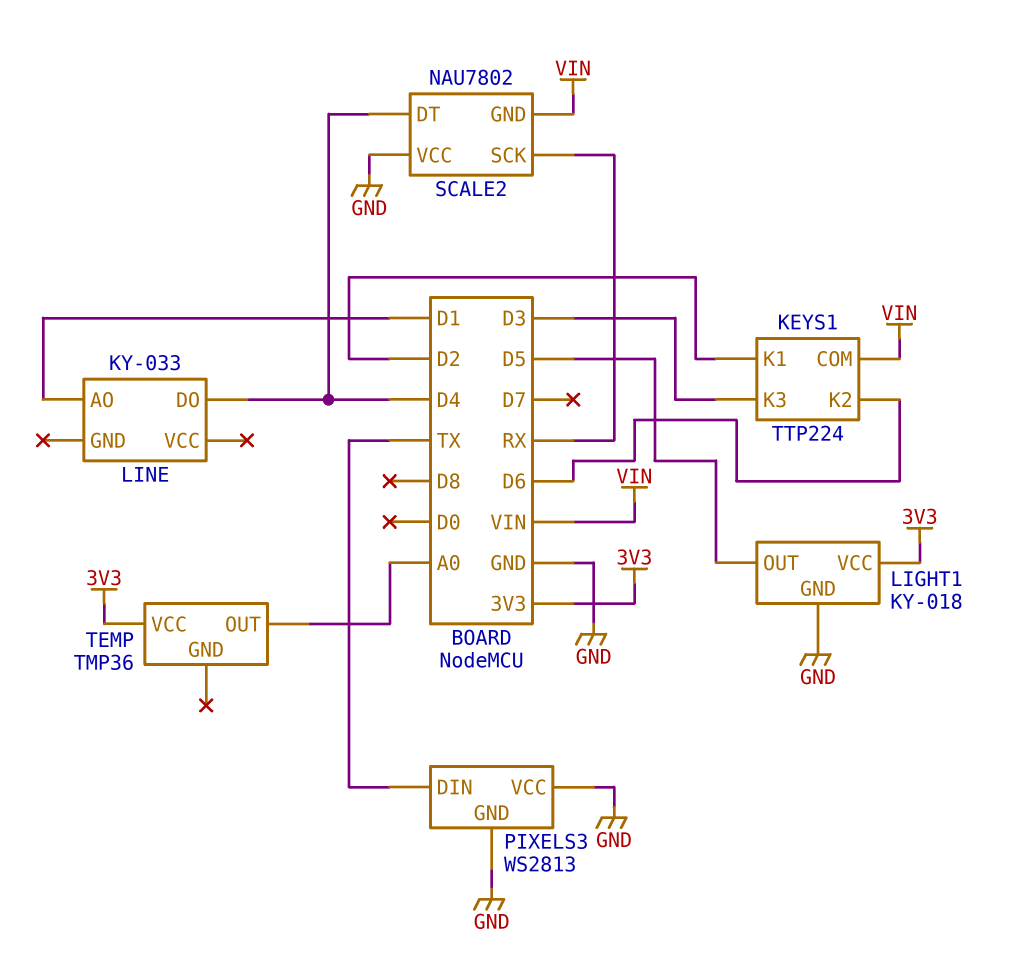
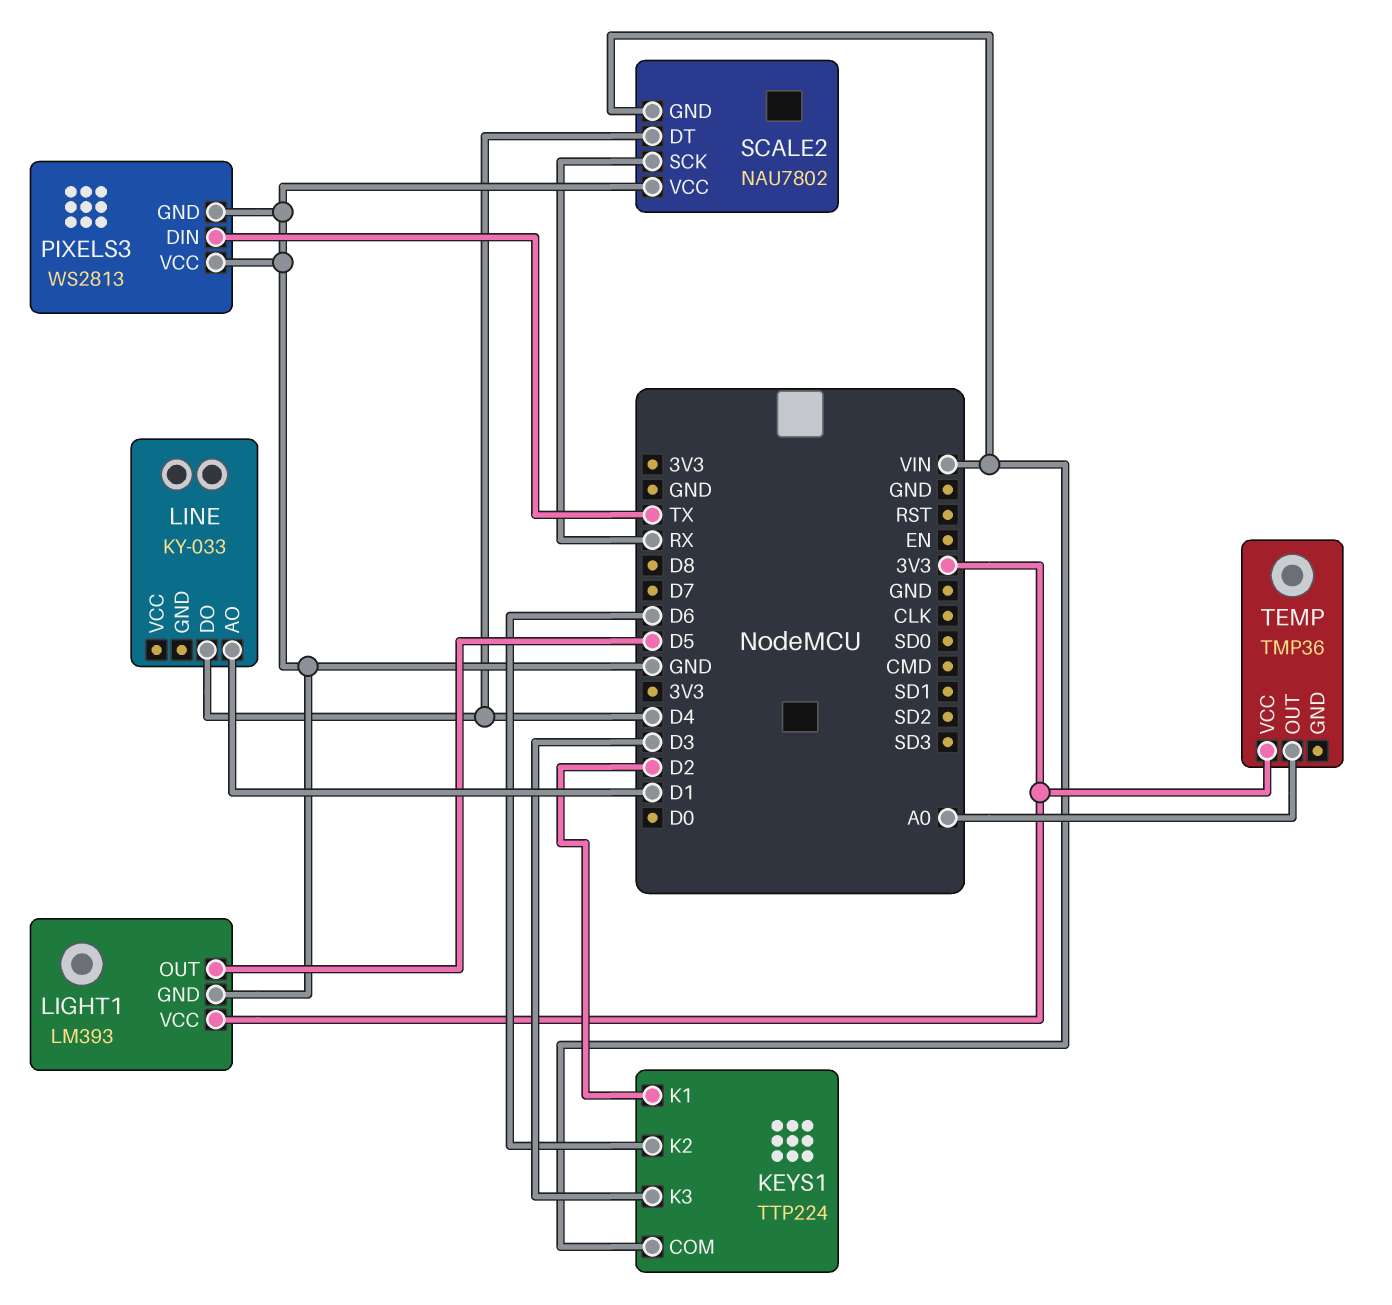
LIGHT1: KY-018 -> LM393

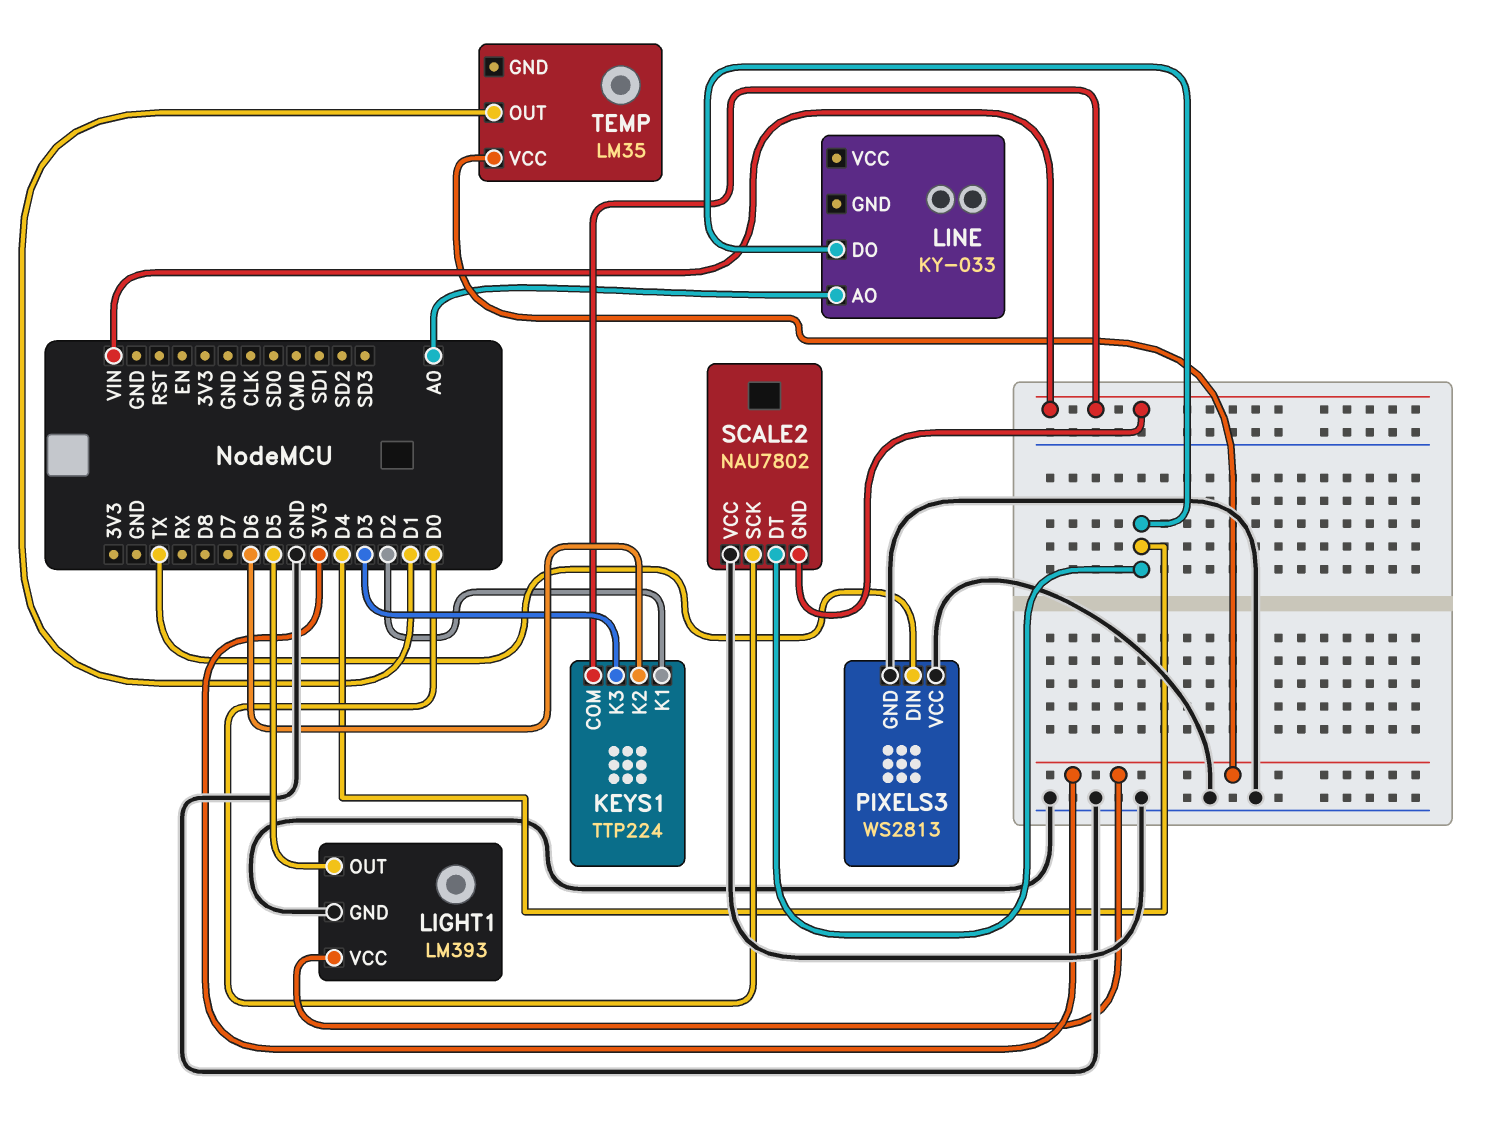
LINE pin AO: D1 -> A0
SCALE2 pin SCK: RX -> D0
TEMP: TMP36 -> LM35
TEMP pin OUT: A0 -> D1

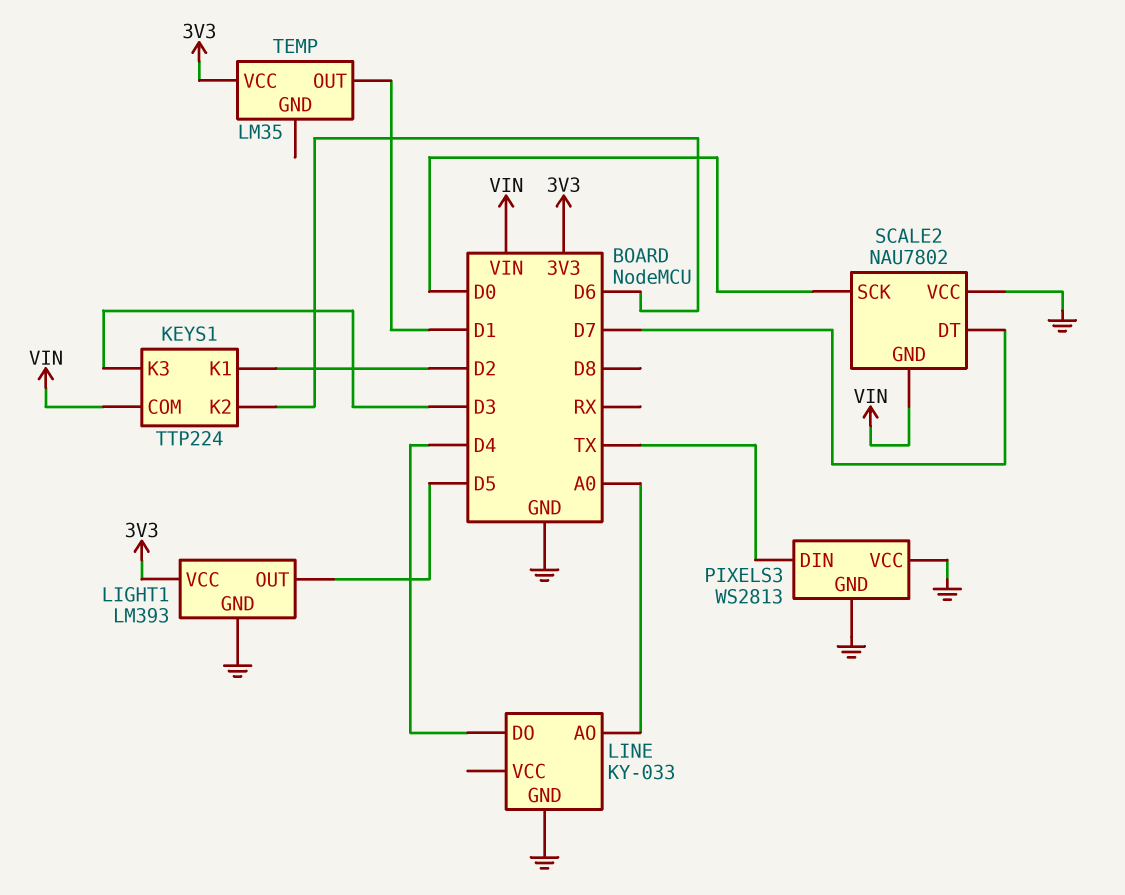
LINE pin GND: none -> GND
SCALE2 pin DT: D4 -> D7

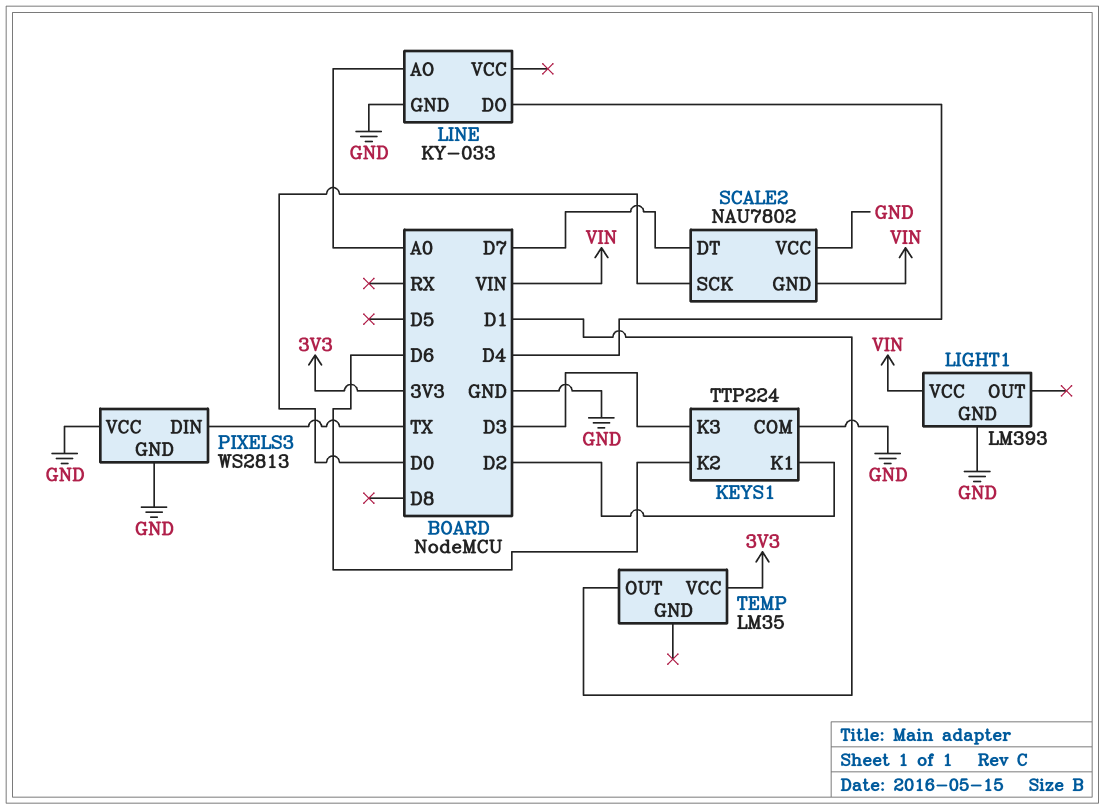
KEYS1 pin COM: VIN -> GND
LIGHT1 pin OUT: D5 -> none
LIGHT1 pin VCC: 3V3 -> VIN

